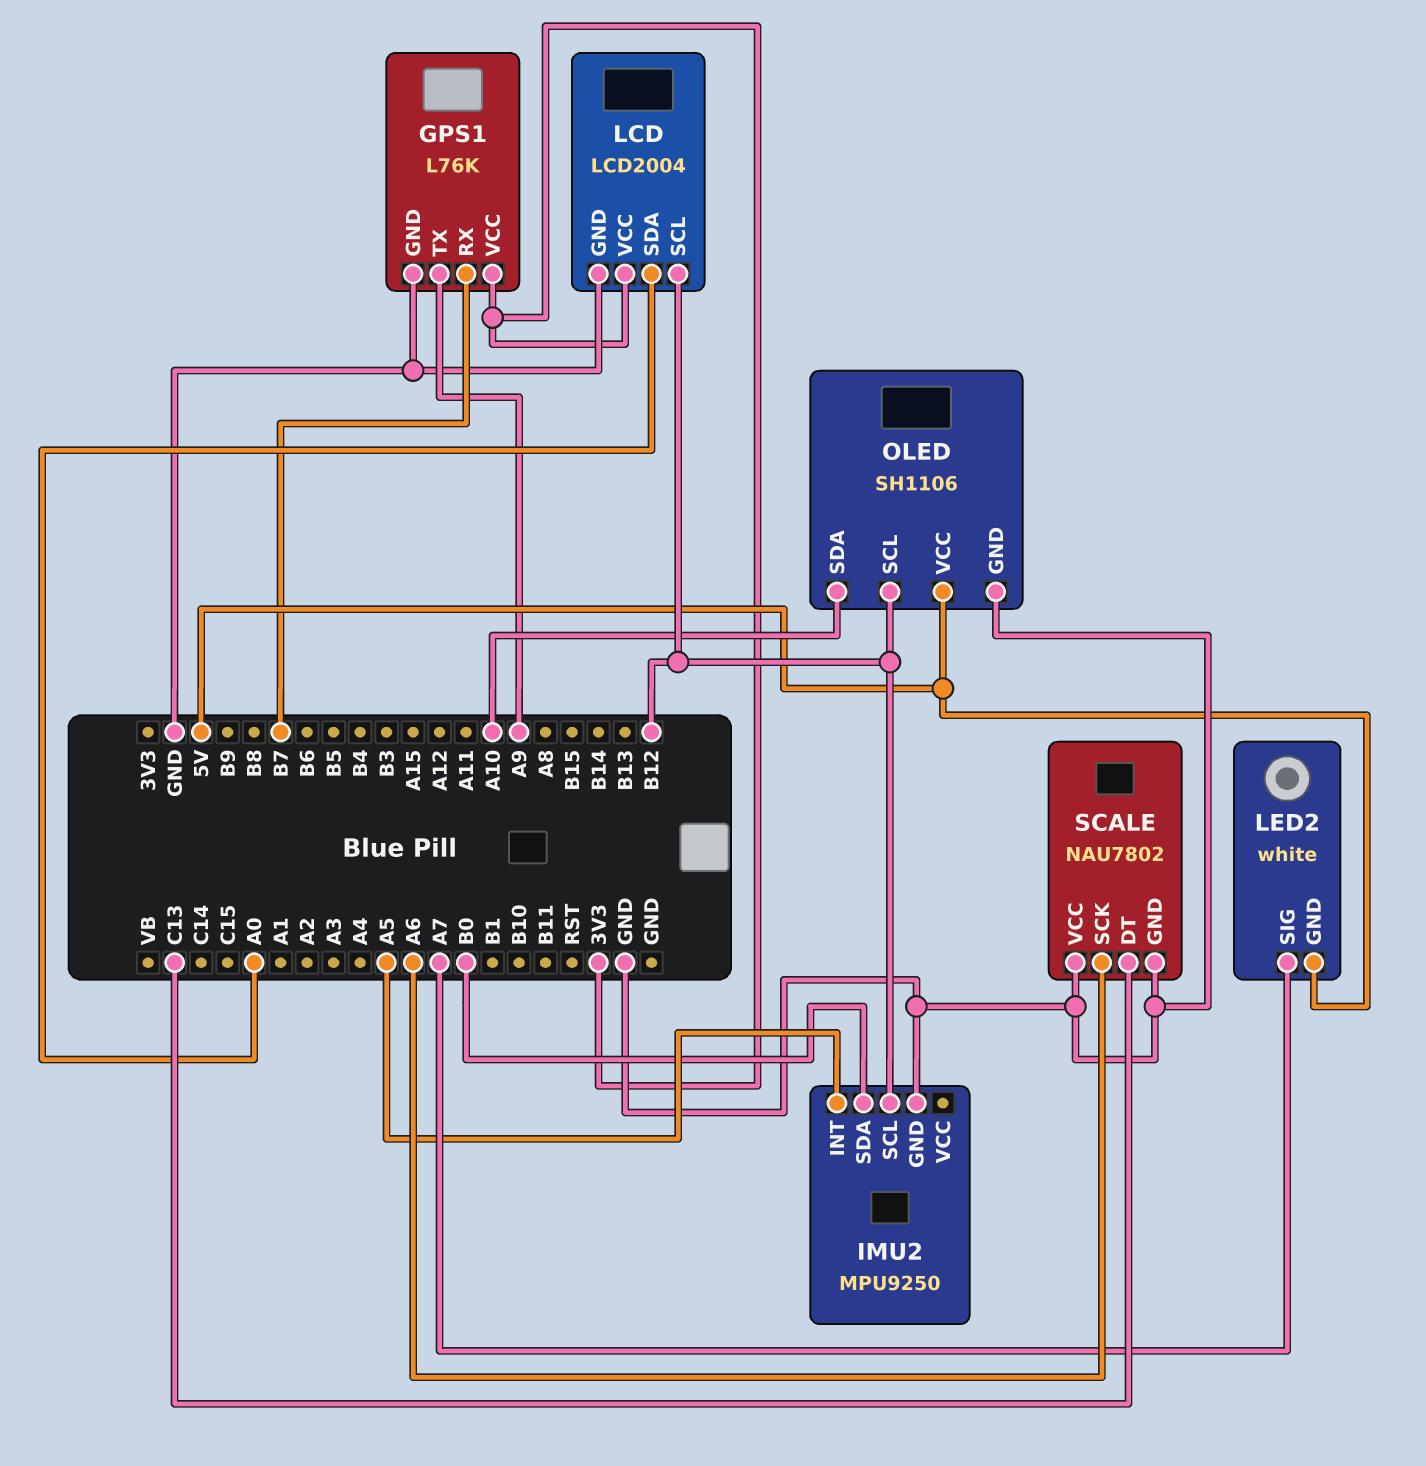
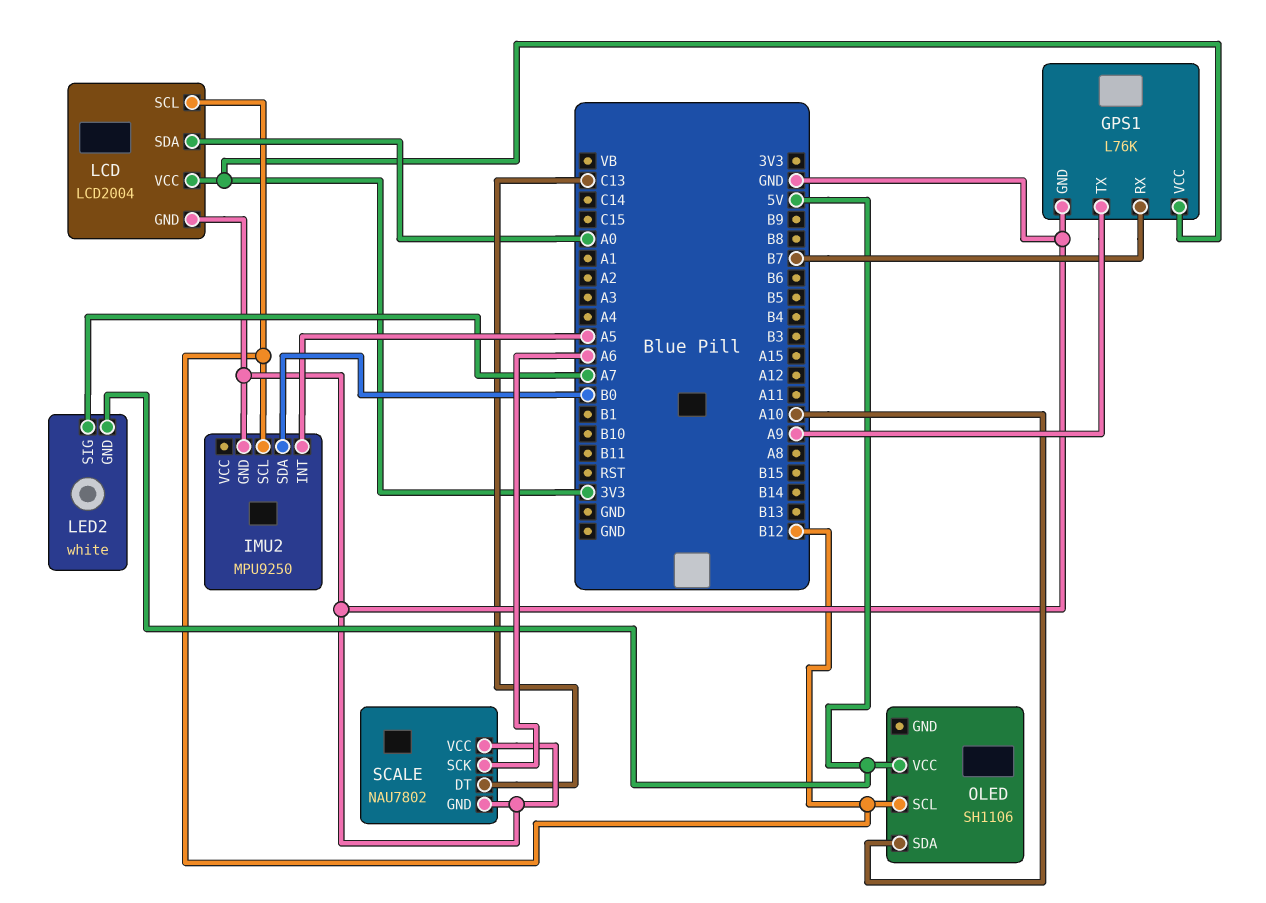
OLED pin GND: GND -> none

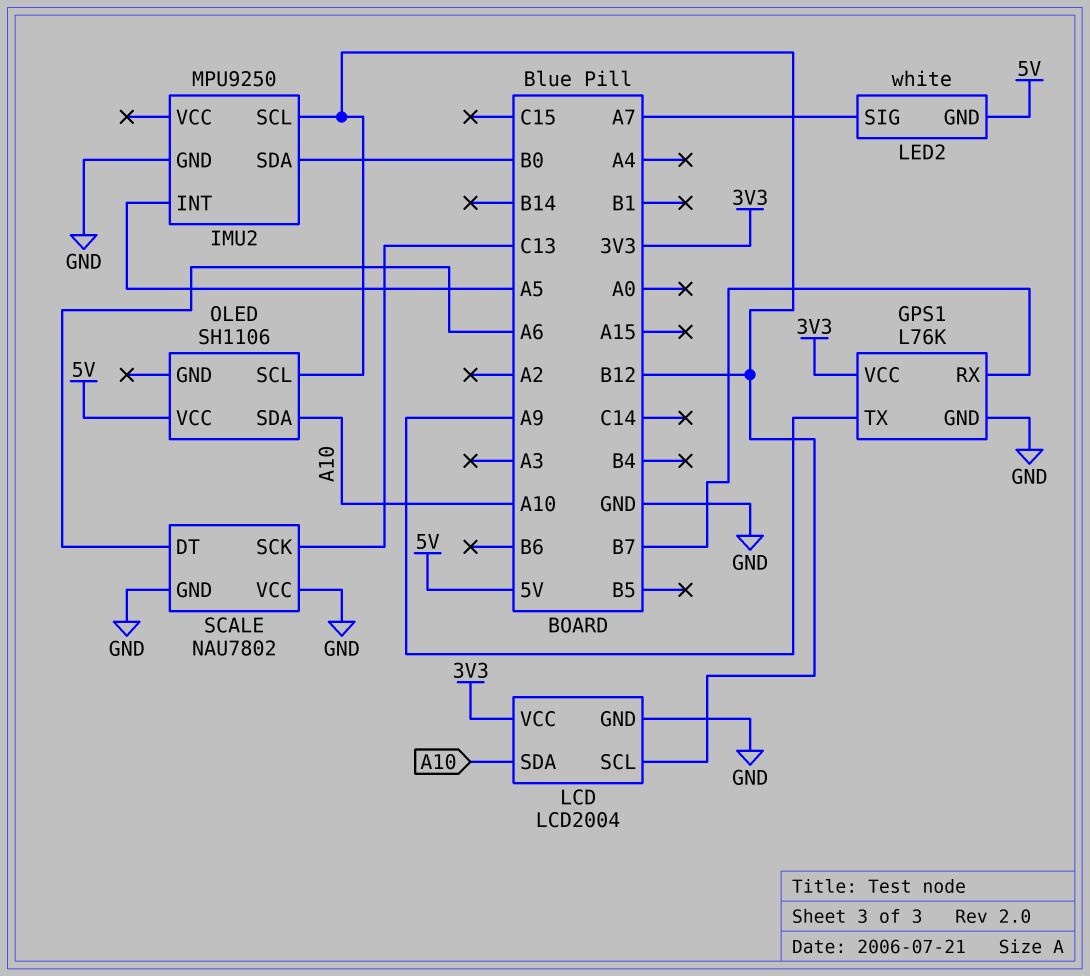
LCD pin SDA: A0 -> A10
SCALE pin DT: C13 -> A6
SCALE pin SCK: A6 -> C13

